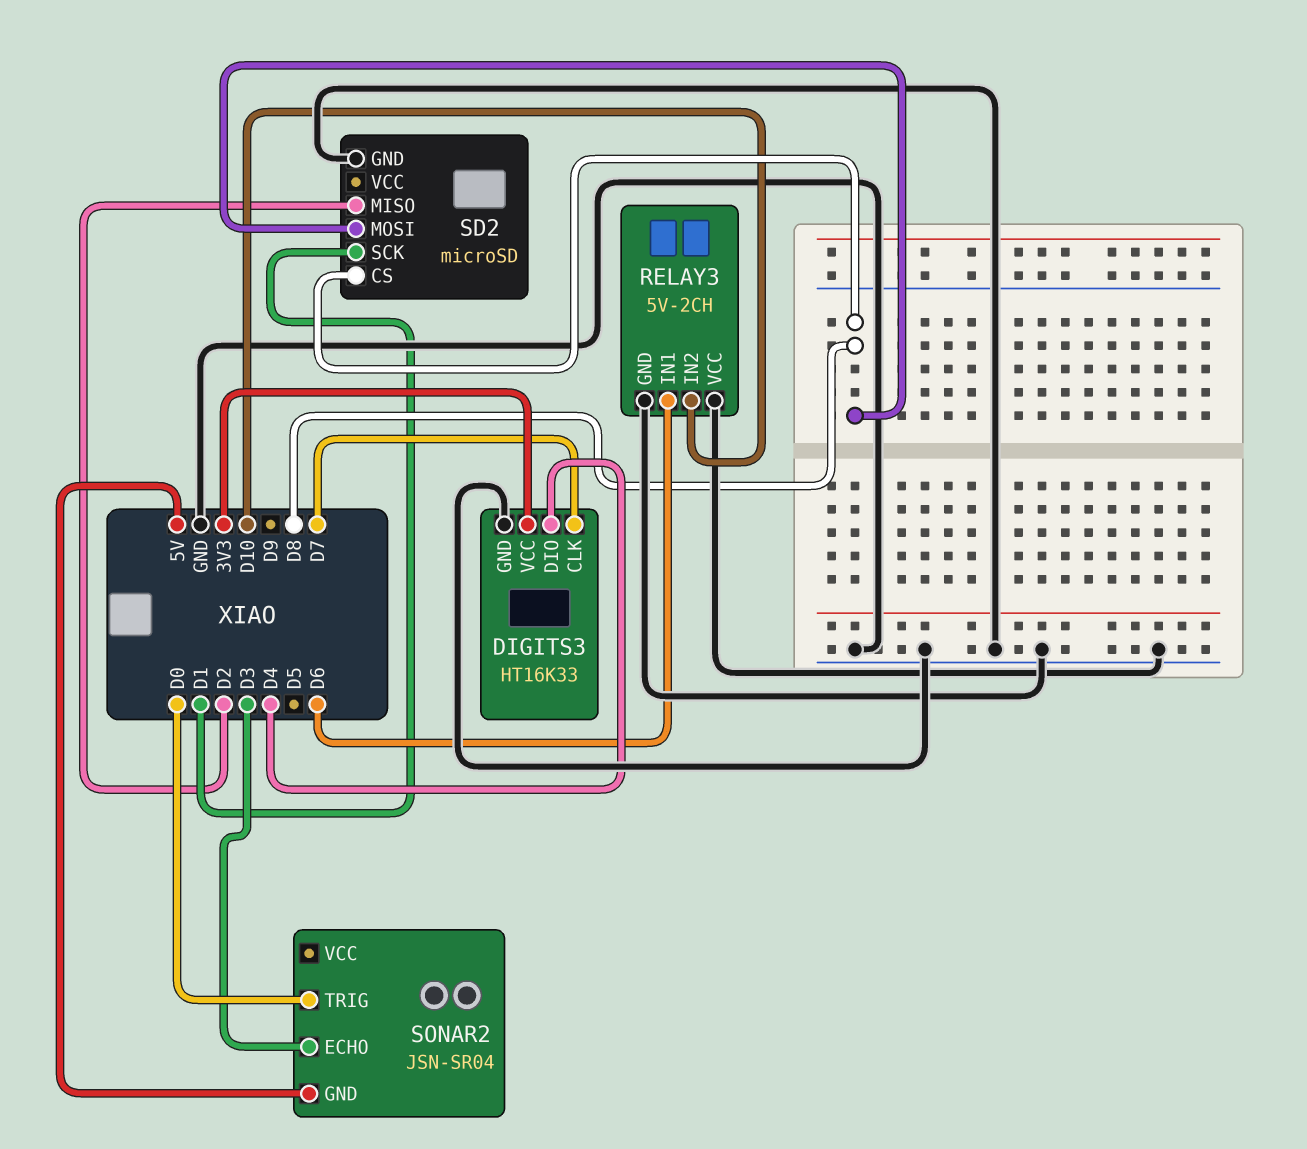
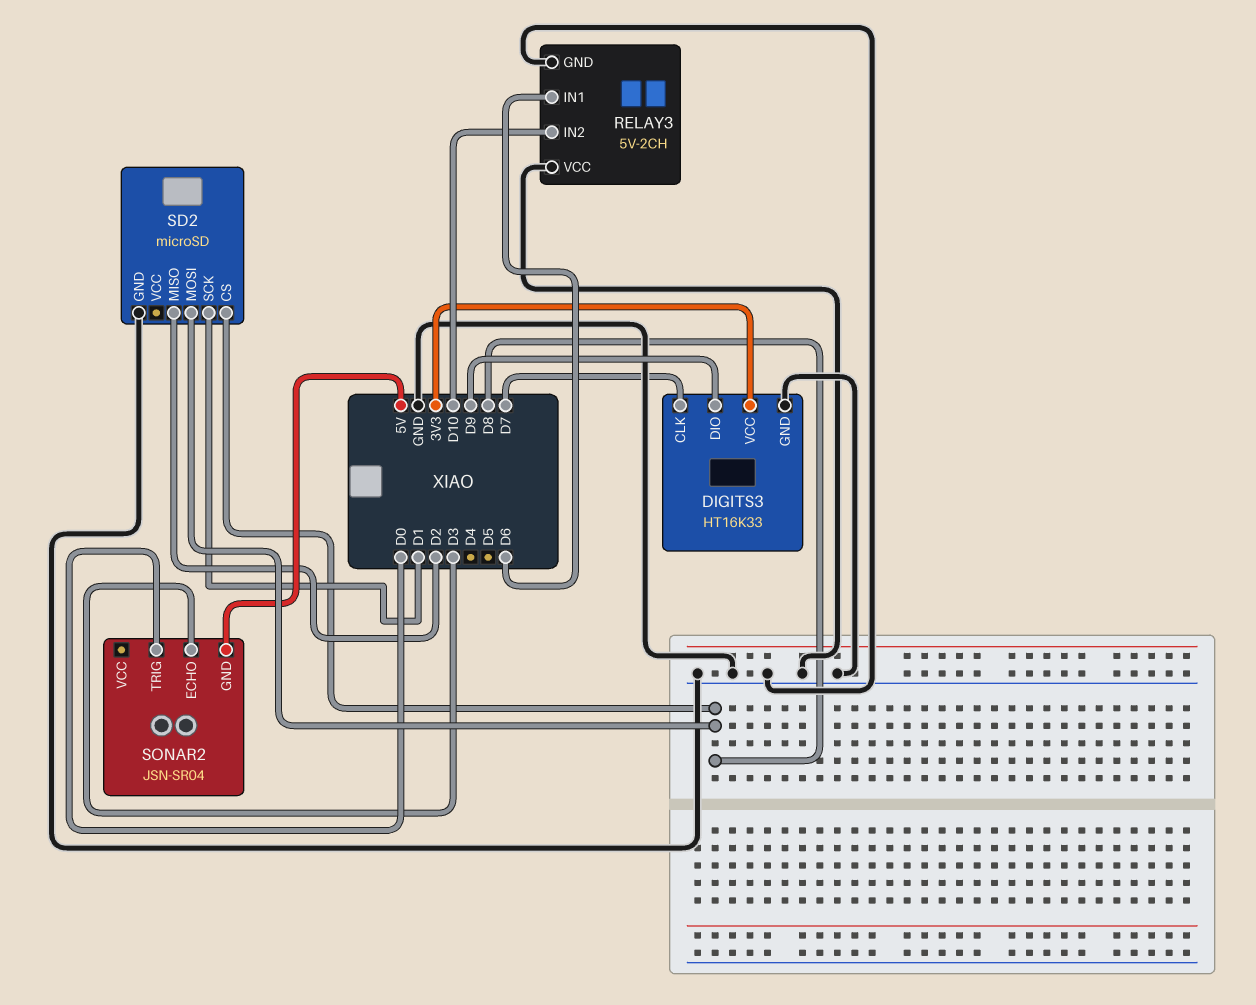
DIGITS3 pin DIO: D4 -> D9

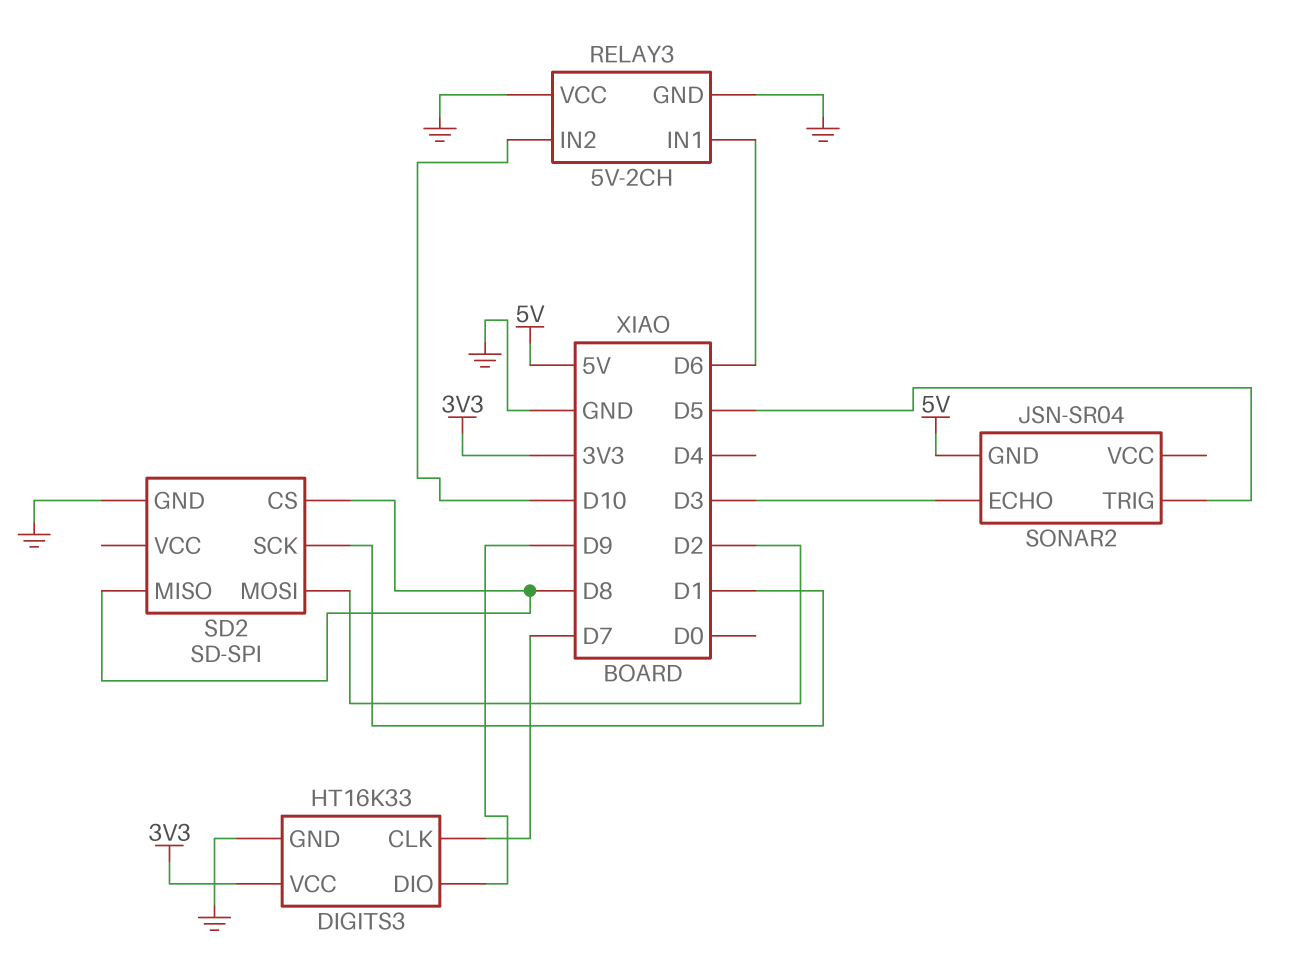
SD2: microSD -> SD-SPI
SD2 pin MISO: D2 -> D8
SD2 pin MOSI: D8 -> D2
SONAR2 pin TRIG: D0 -> D5

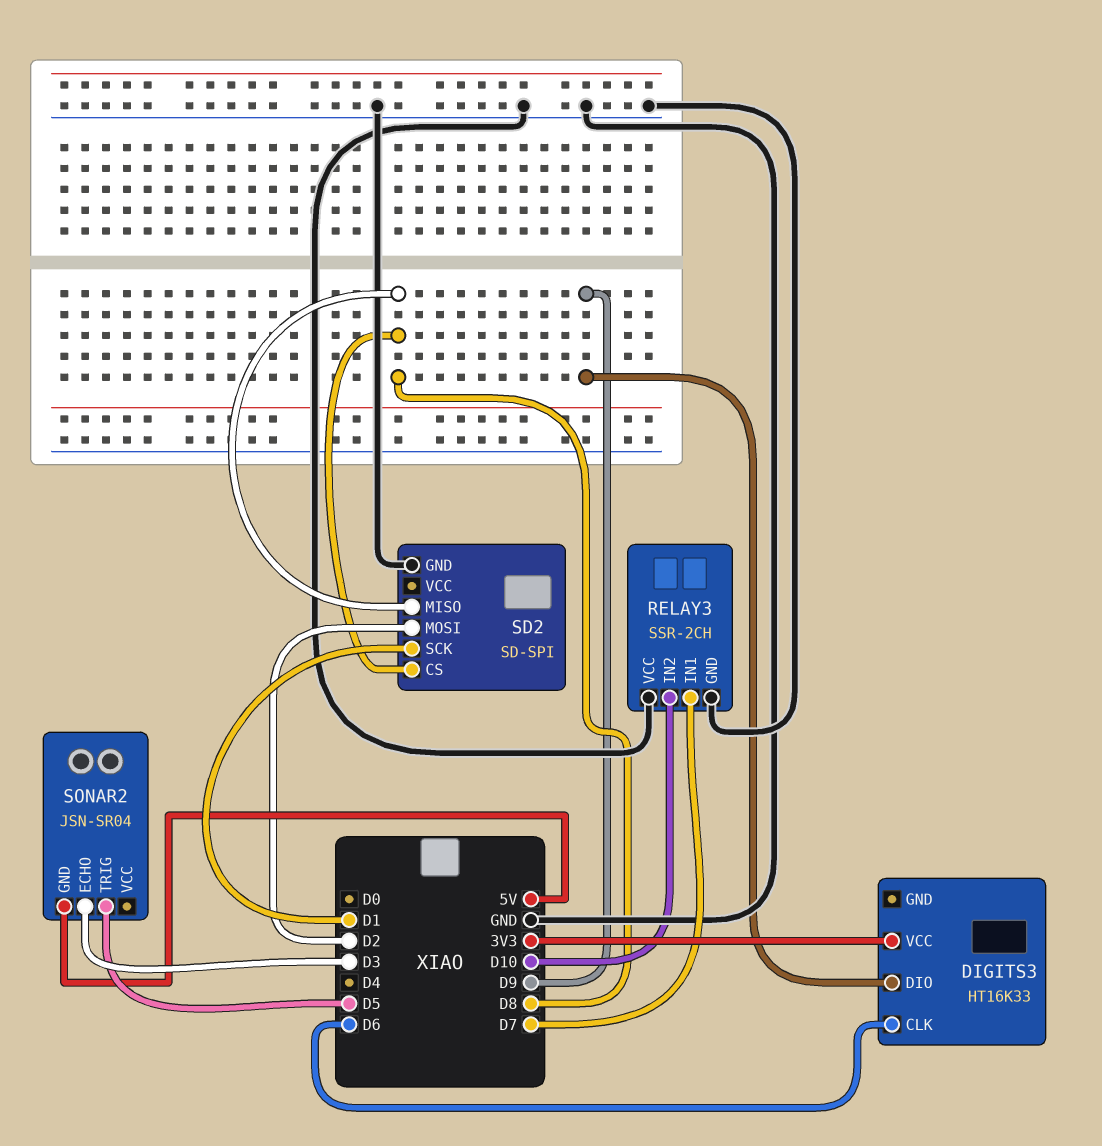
DIGITS3 pin CLK: D7 -> D6
DIGITS3 pin GND: GND -> none
RELAY3: 5V-2CH -> SSR-2CH
RELAY3 pin IN1: D6 -> D7

